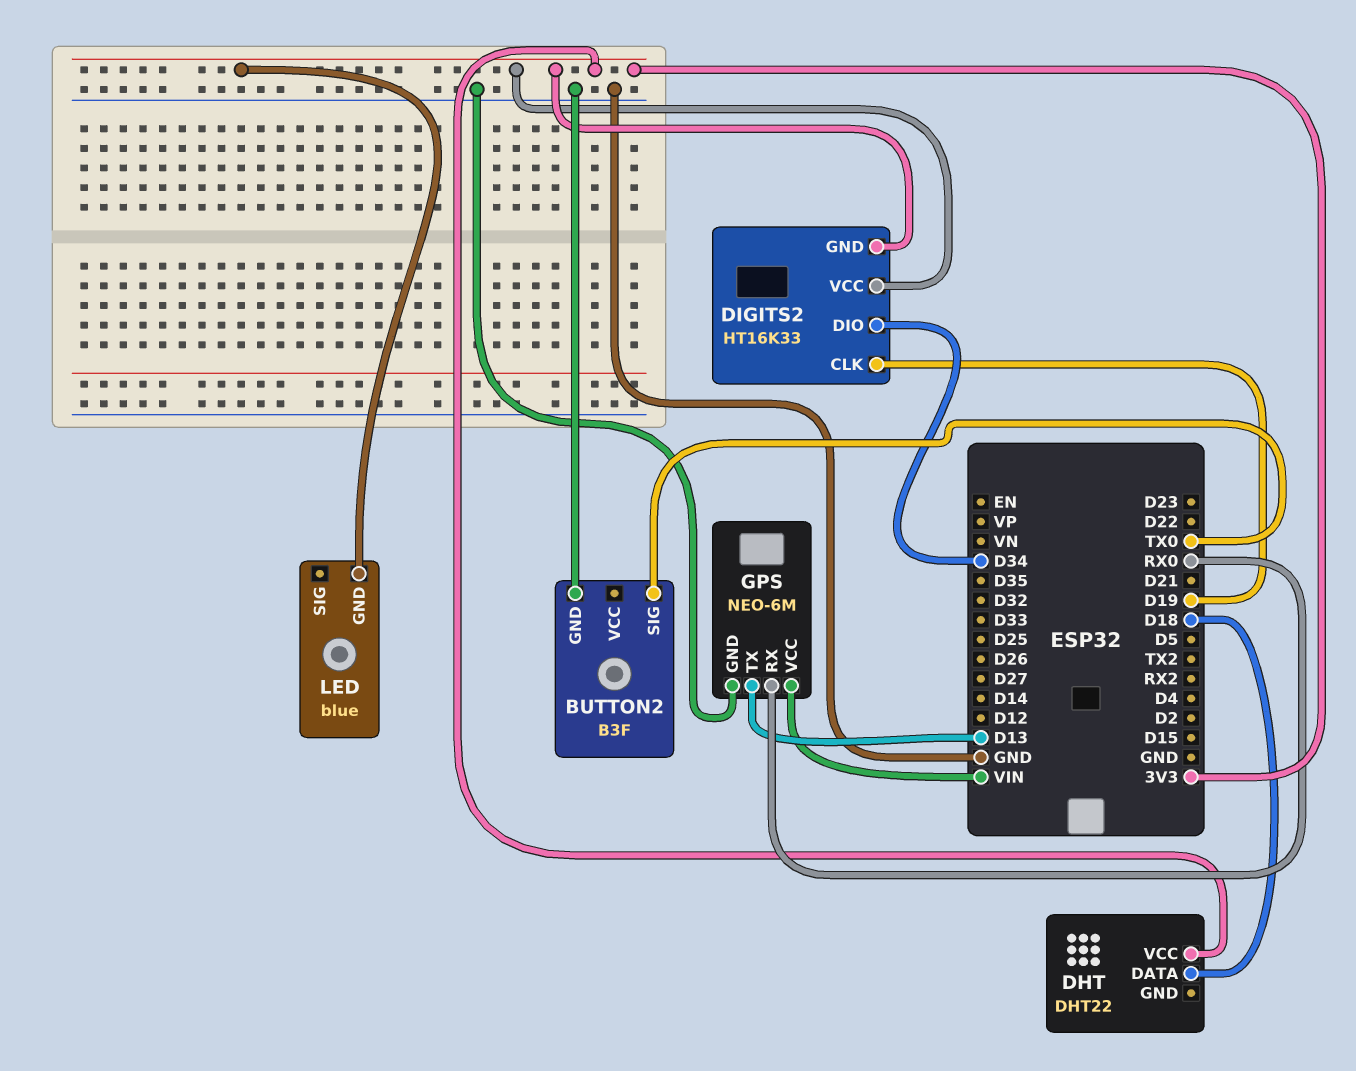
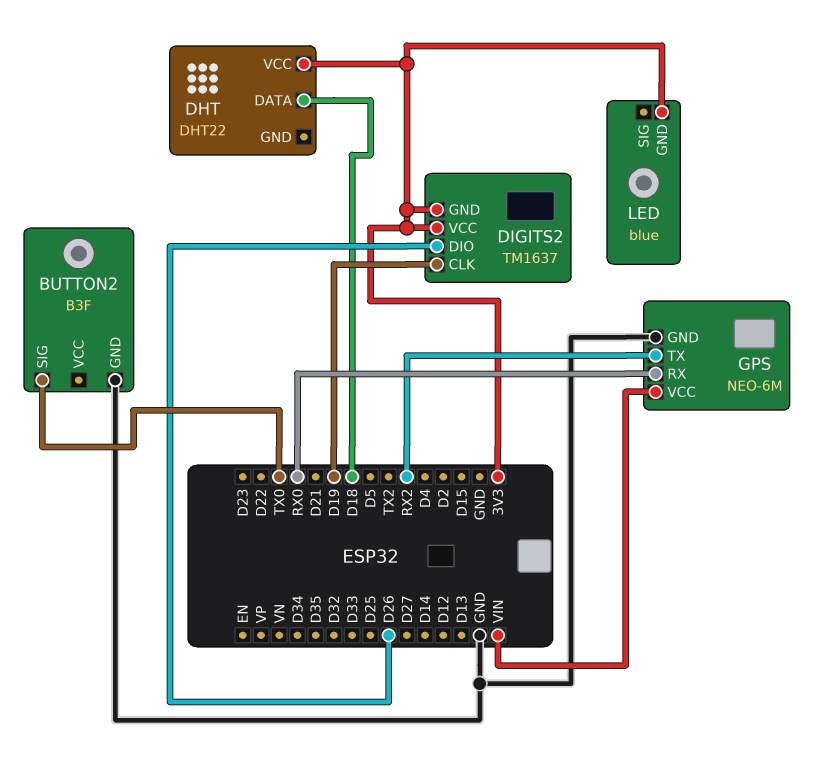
DIGITS2: HT16K33 -> TM1637
DIGITS2 pin DIO: D34 -> D26
GPS pin TX: D13 -> RX2

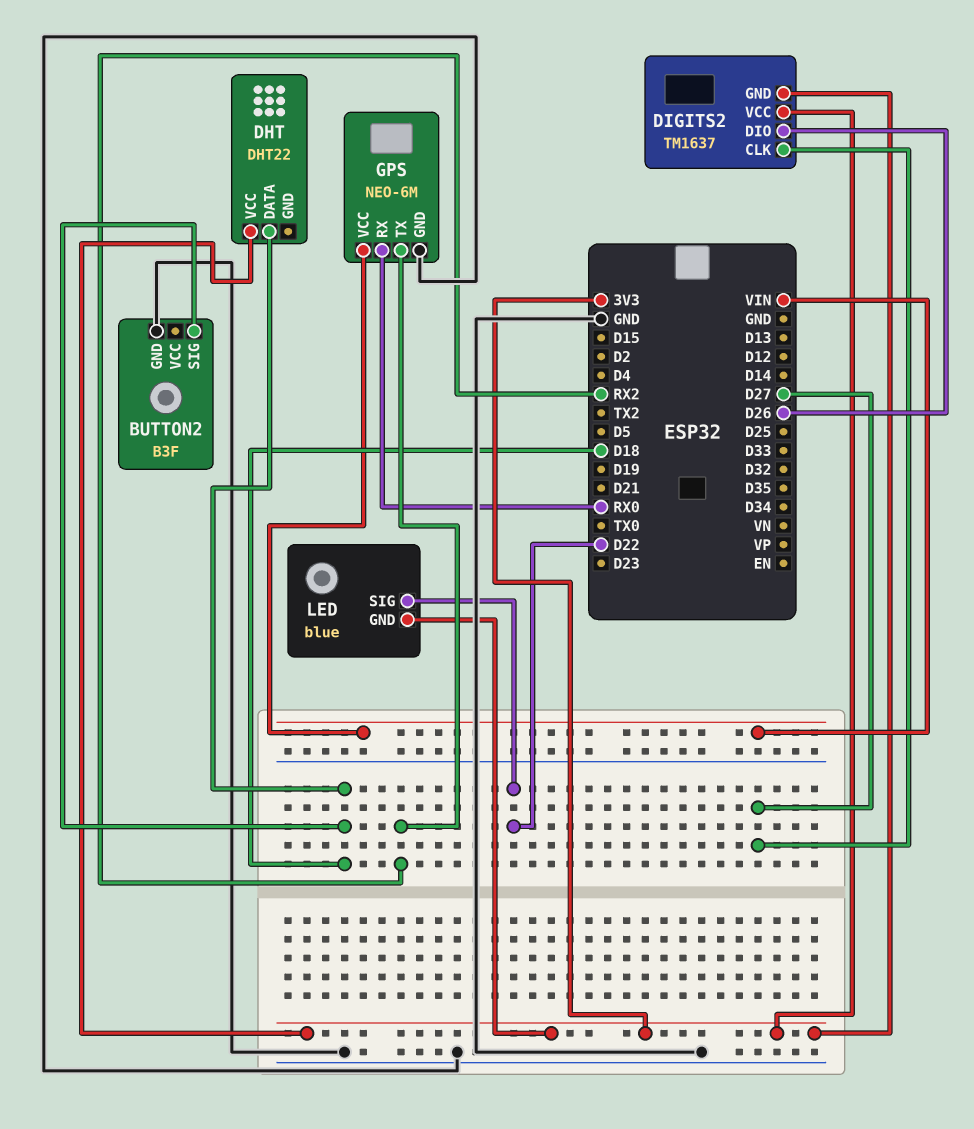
BUTTON2 pin SIG: TX0 -> D18
DIGITS2 pin CLK: D19 -> D27
LED pin SIG: none -> D22

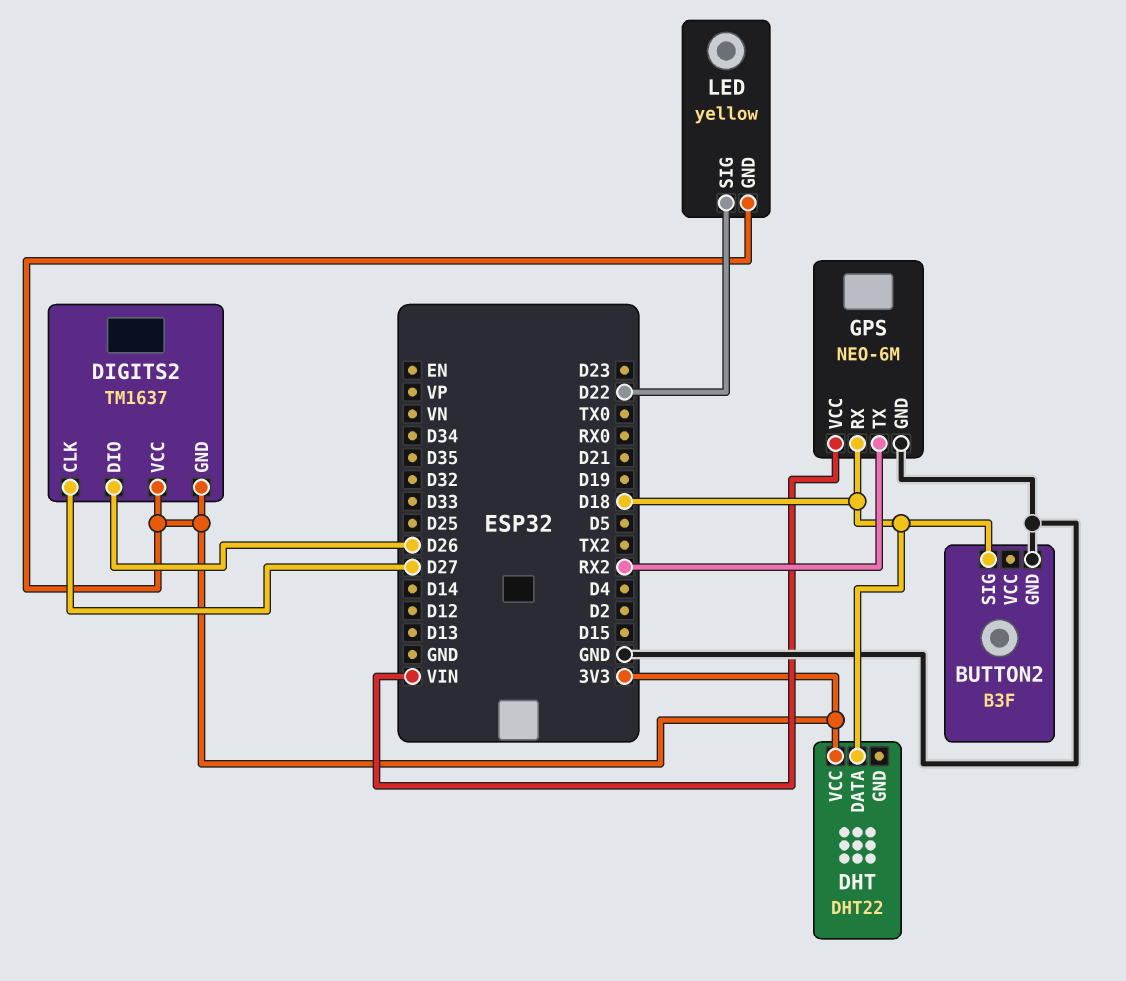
GPS pin RX: RX0 -> D18
LED: blue -> yellow

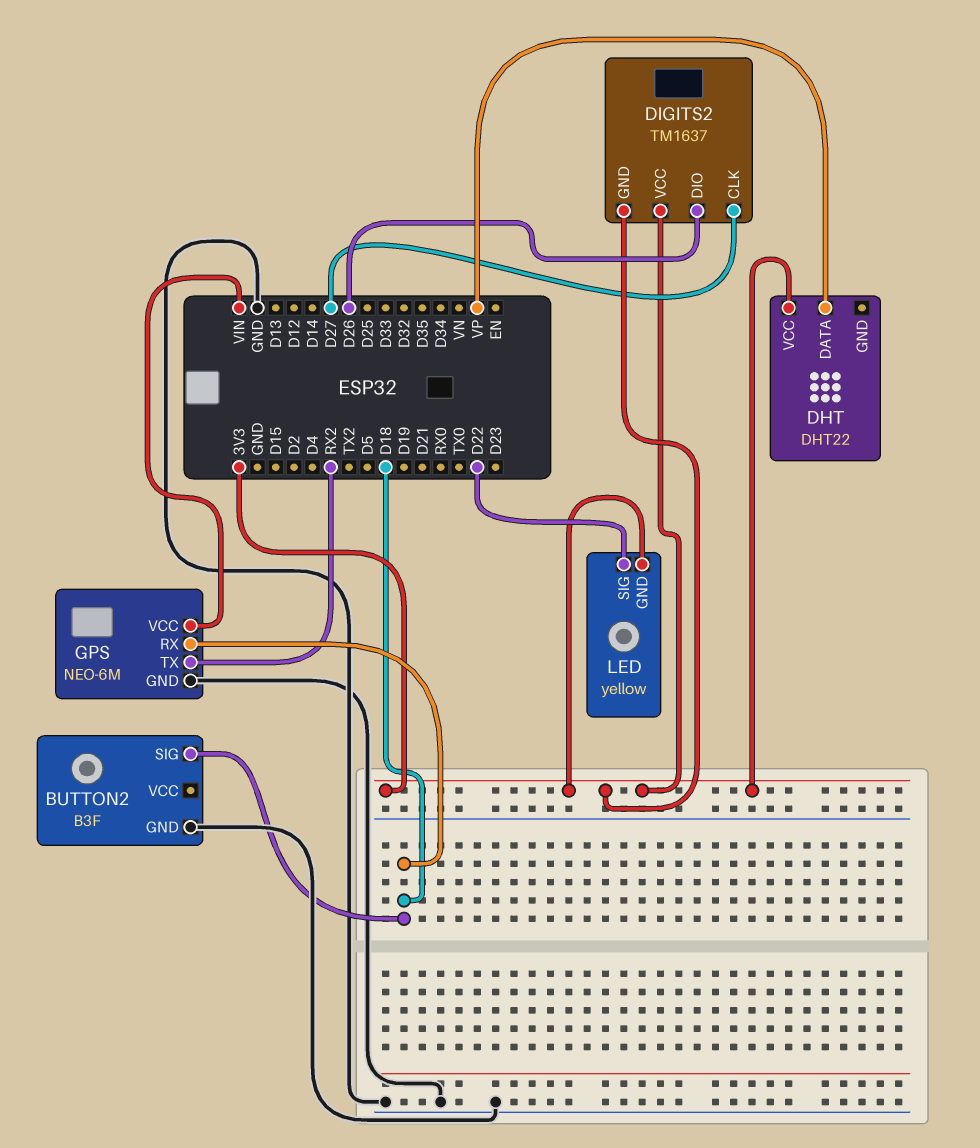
DHT pin DATA: D18 -> VP

